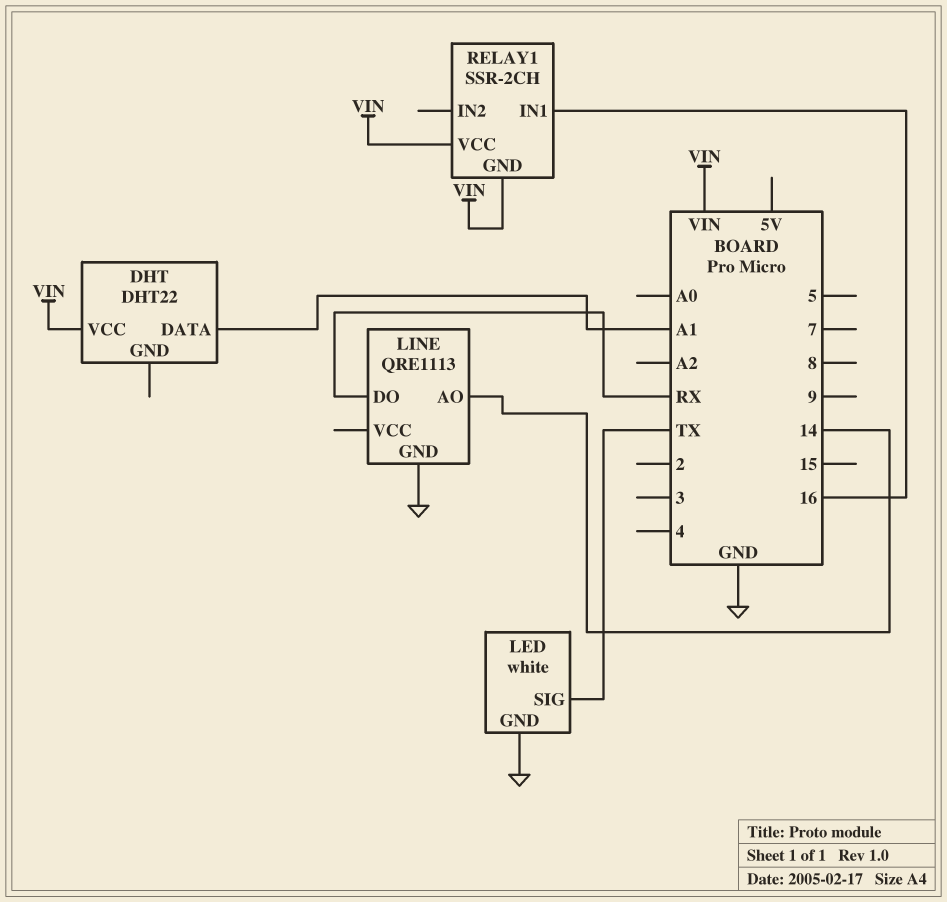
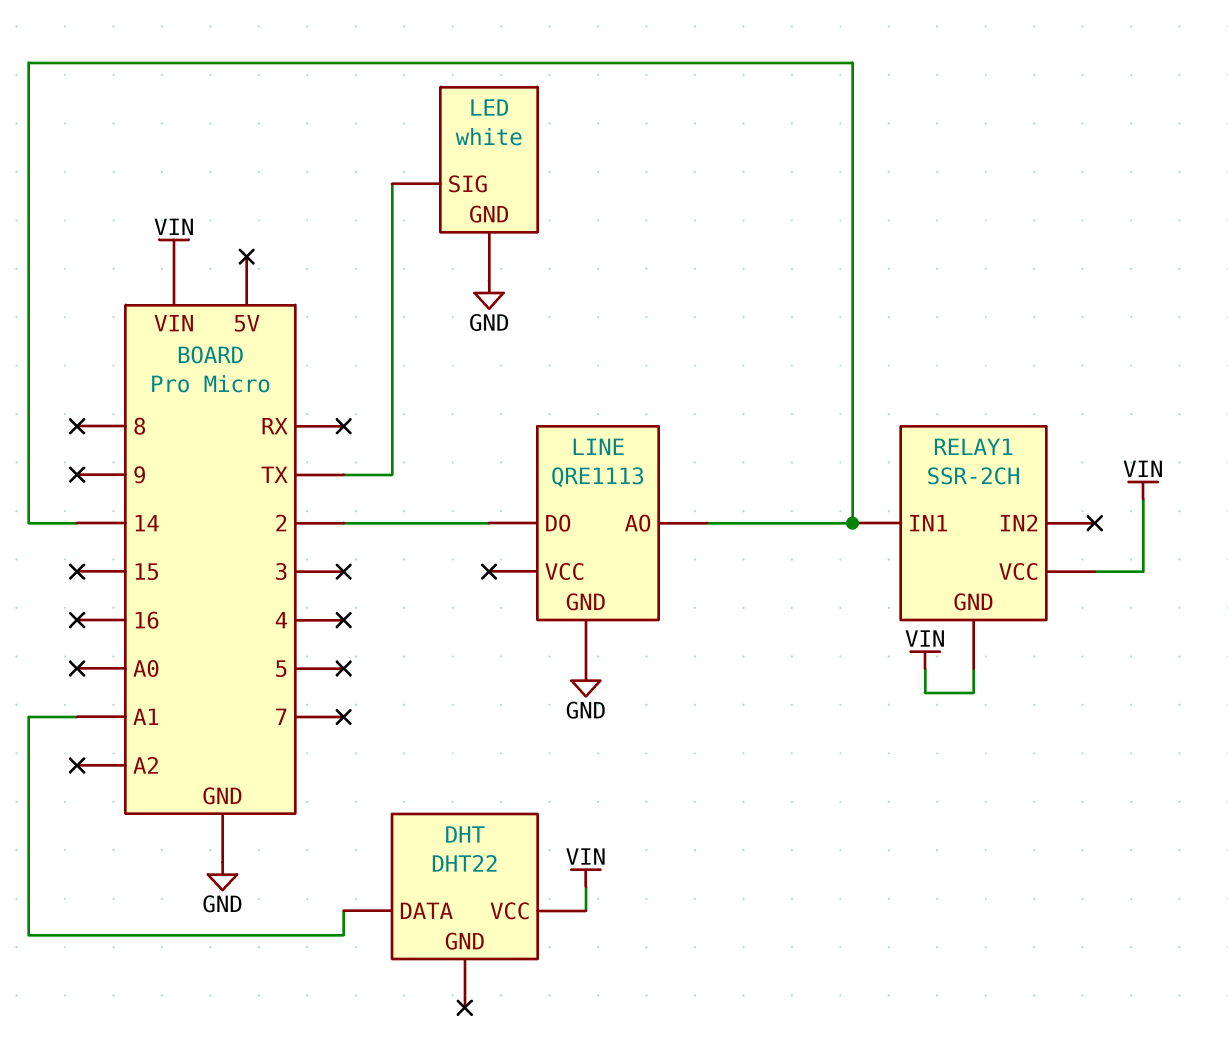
LINE pin DO: RX -> 2
RELAY1 pin IN1: 16 -> 14

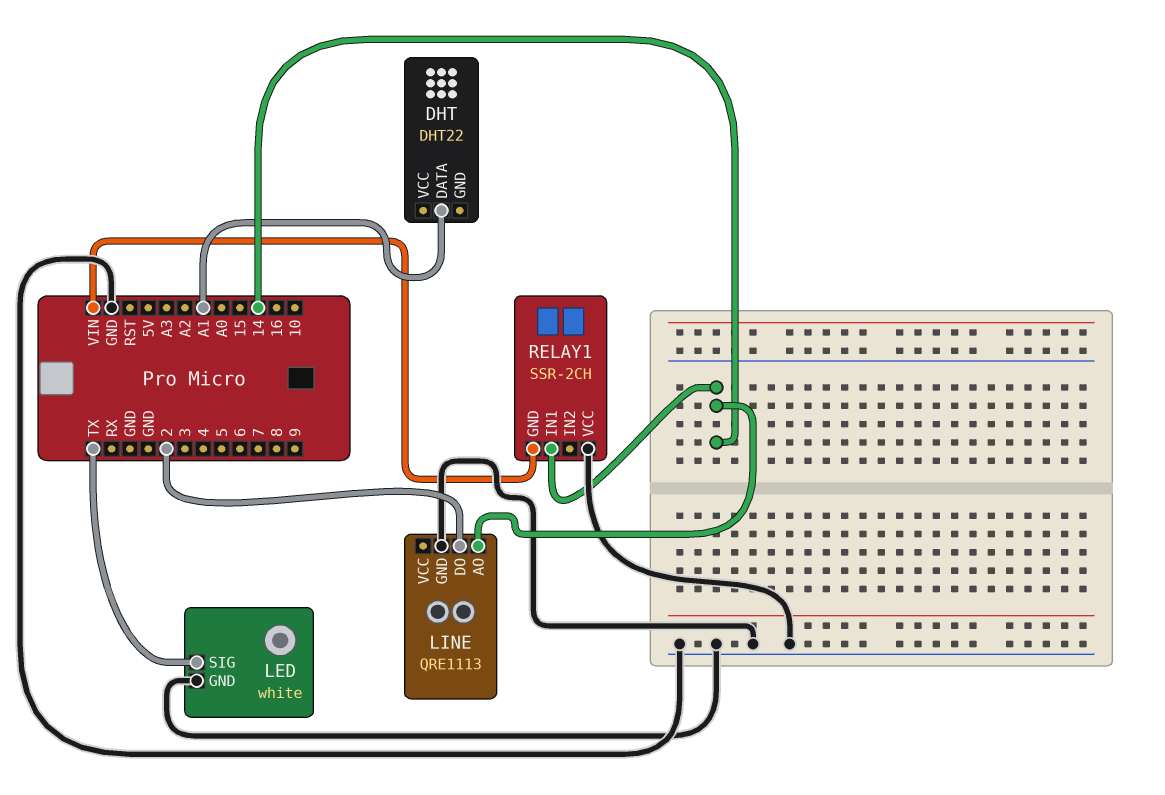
DHT pin VCC: VIN -> none
RELAY1 pin VCC: VIN -> GND

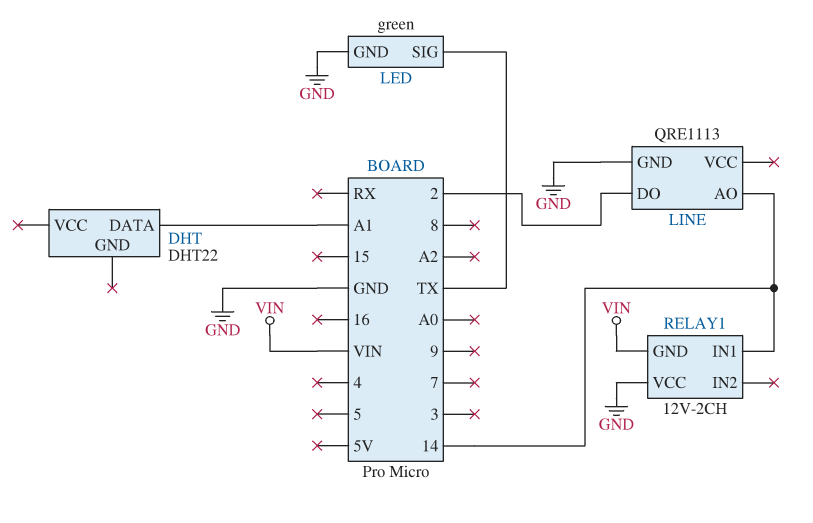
LED: white -> green
RELAY1: SSR-2CH -> 12V-2CH

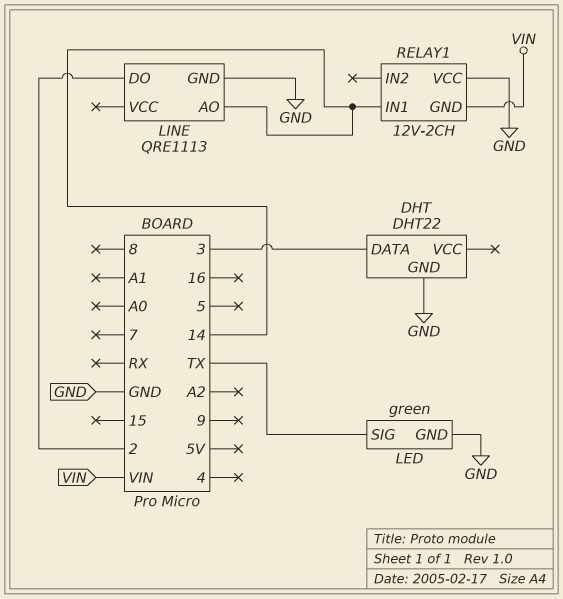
DHT pin DATA: A1 -> 3
DHT pin GND: none -> GND

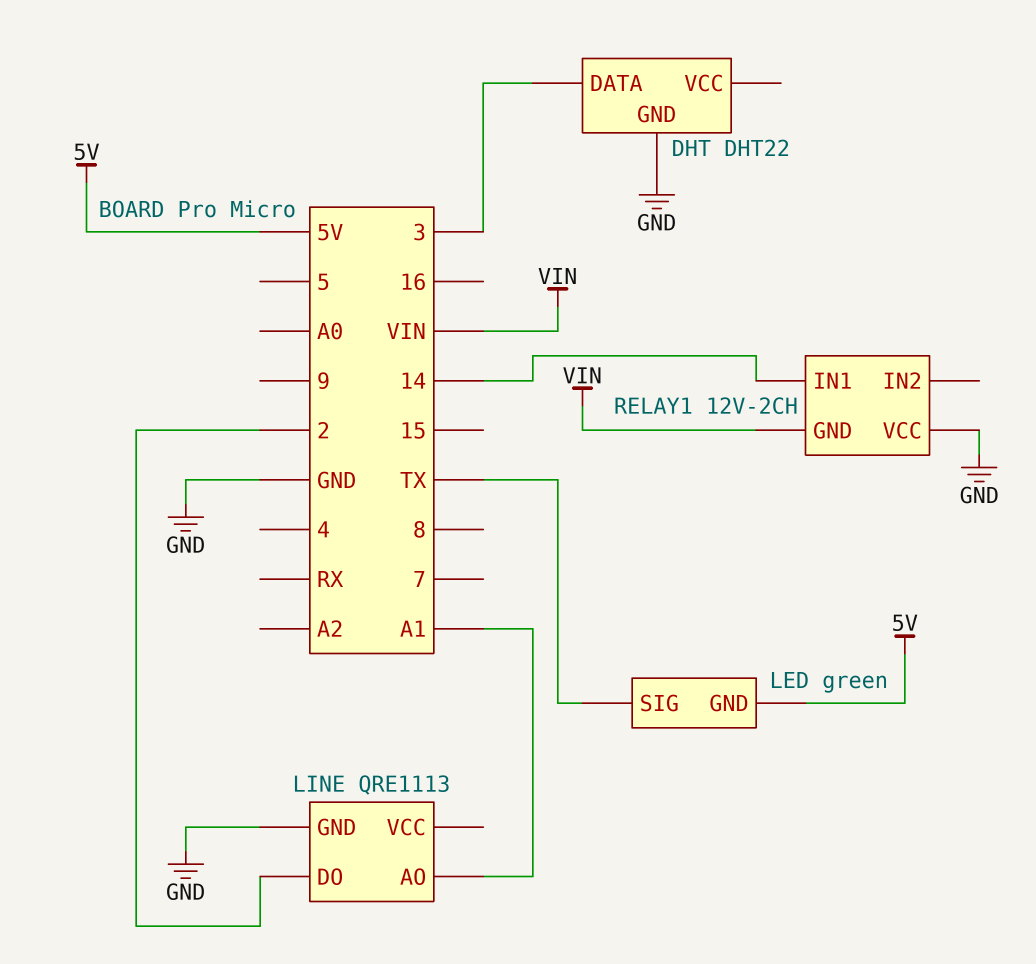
LED pin GND: GND -> 5V
LINE pin AO: 14 -> A1

